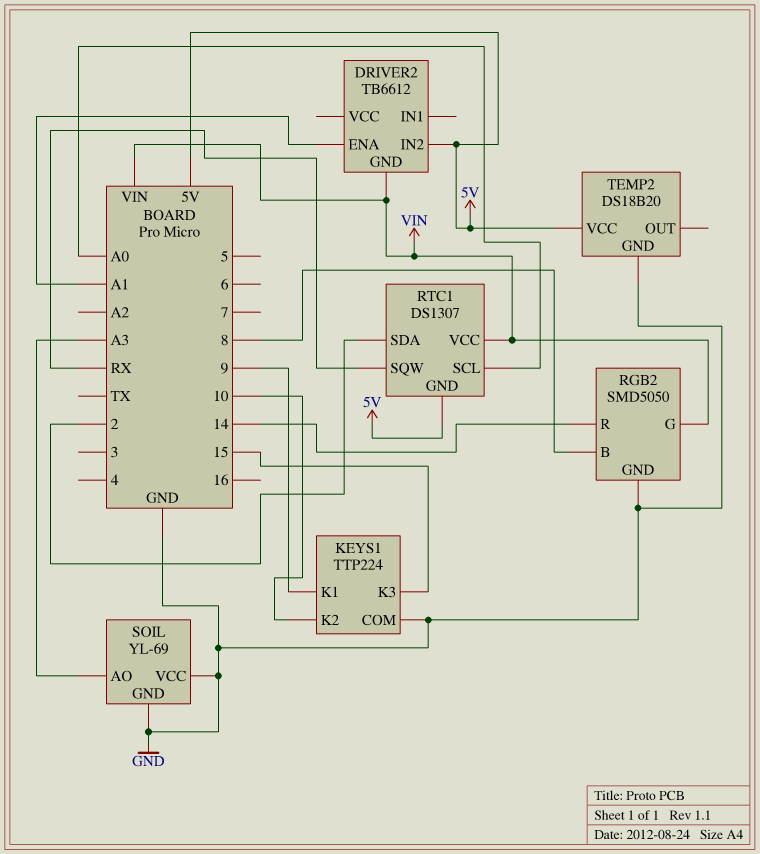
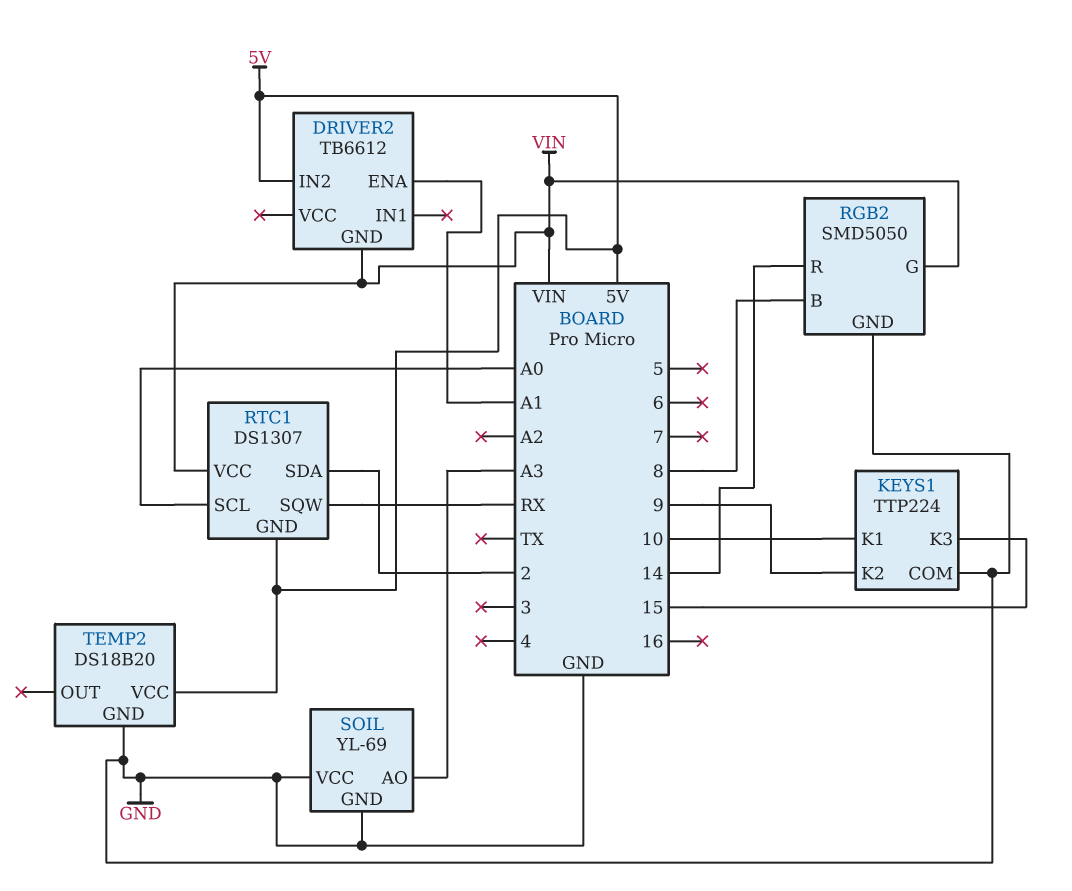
KEYS1 pin K1: 9 -> 10
KEYS1 pin K2: 10 -> 9

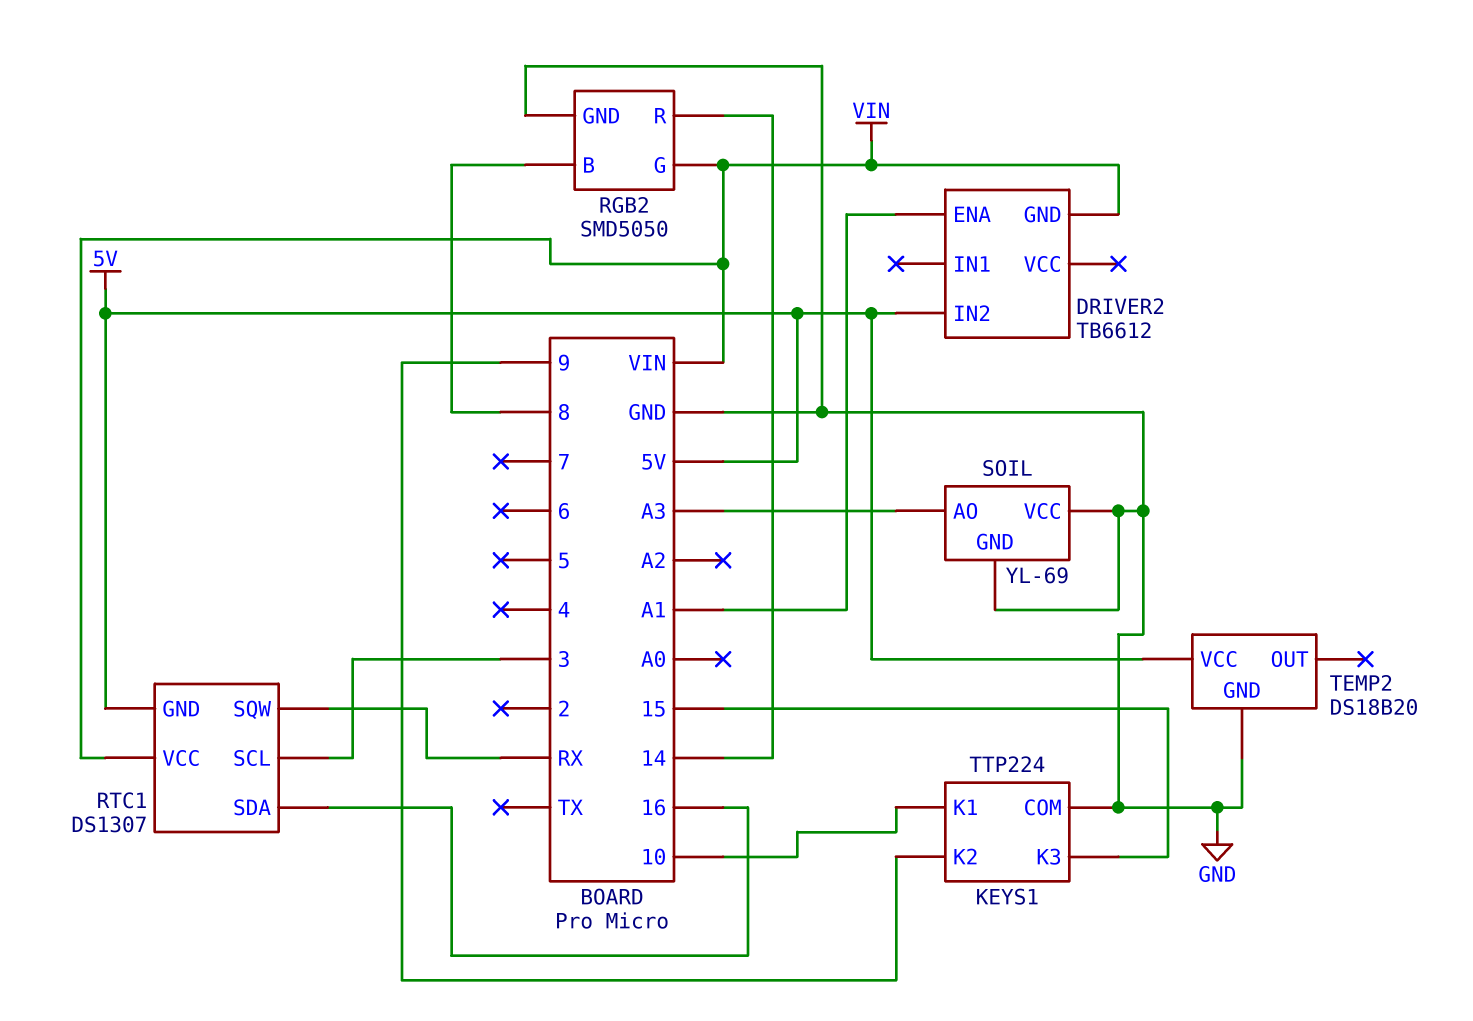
RTC1 pin SCL: A0 -> 3
RTC1 pin SDA: 2 -> 16

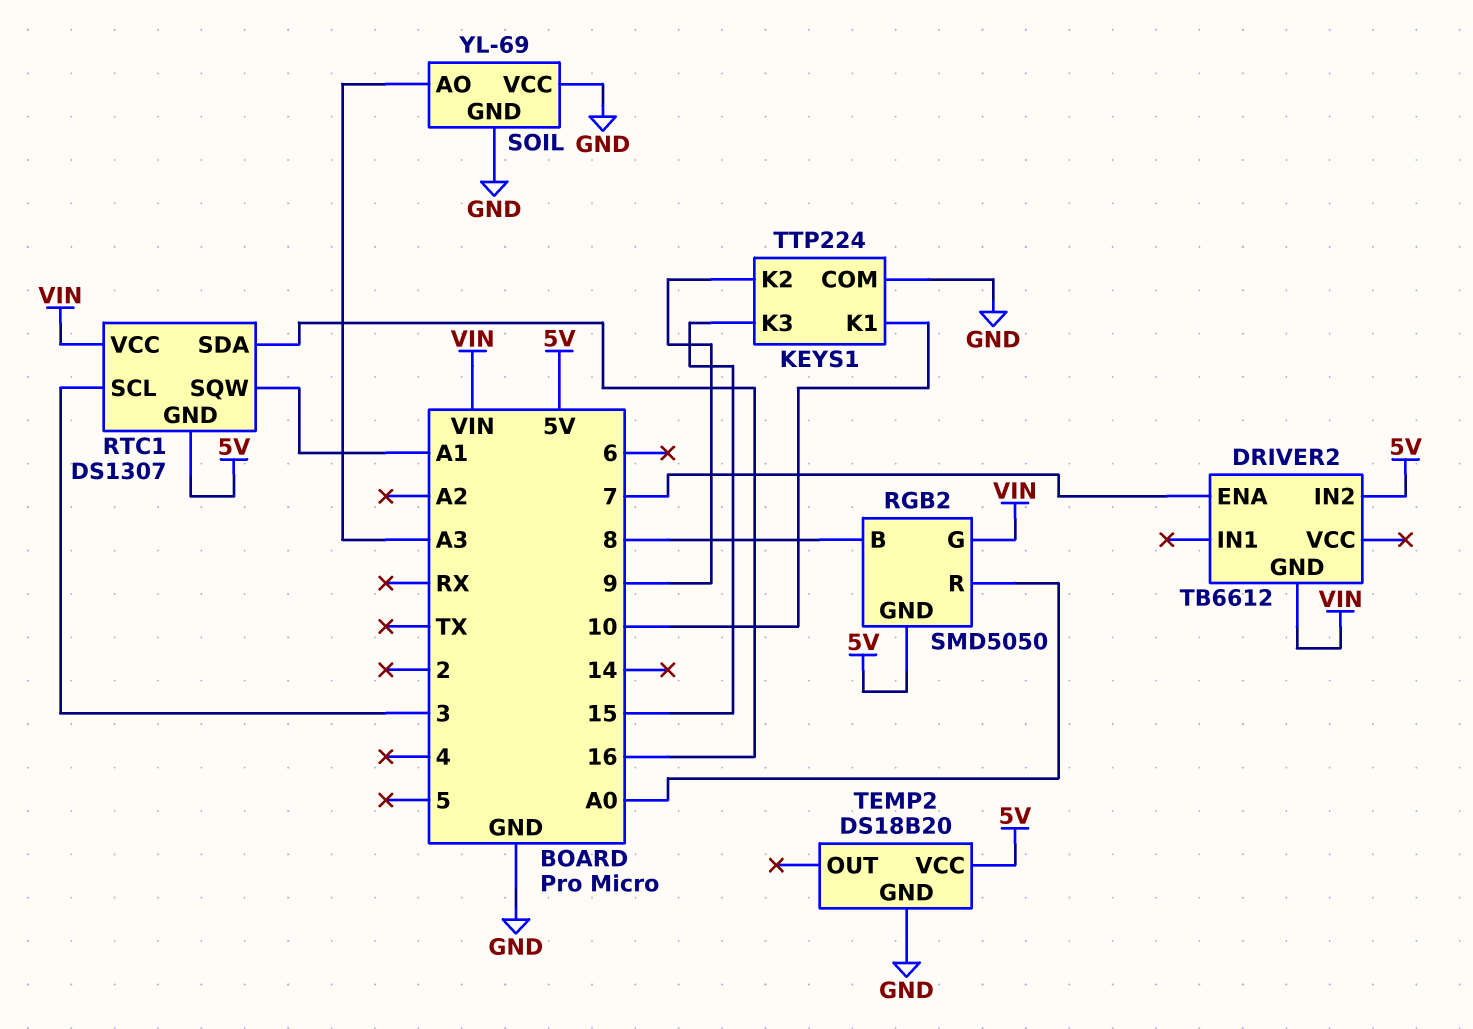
DRIVER2 pin ENA: A1 -> 7
RGB2 pin GND: GND -> 5V
RGB2 pin R: 14 -> A0
RTC1 pin SQW: RX -> A1

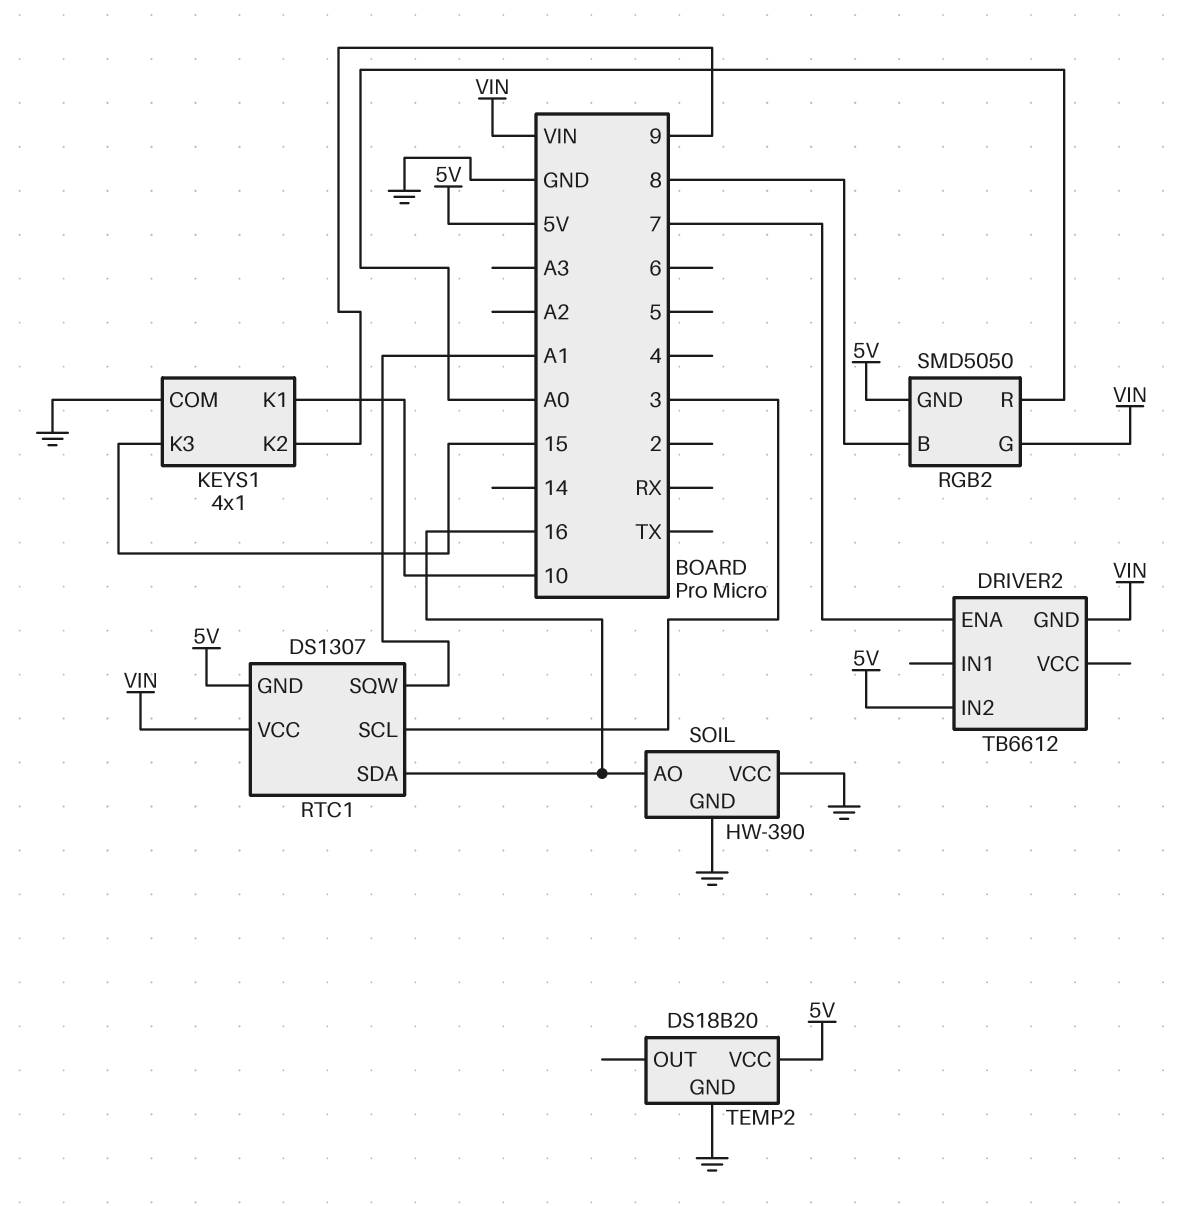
KEYS1: TTP224 -> 4x1
SOIL: YL-69 -> HW-390
SOIL pin AO: A3 -> 16

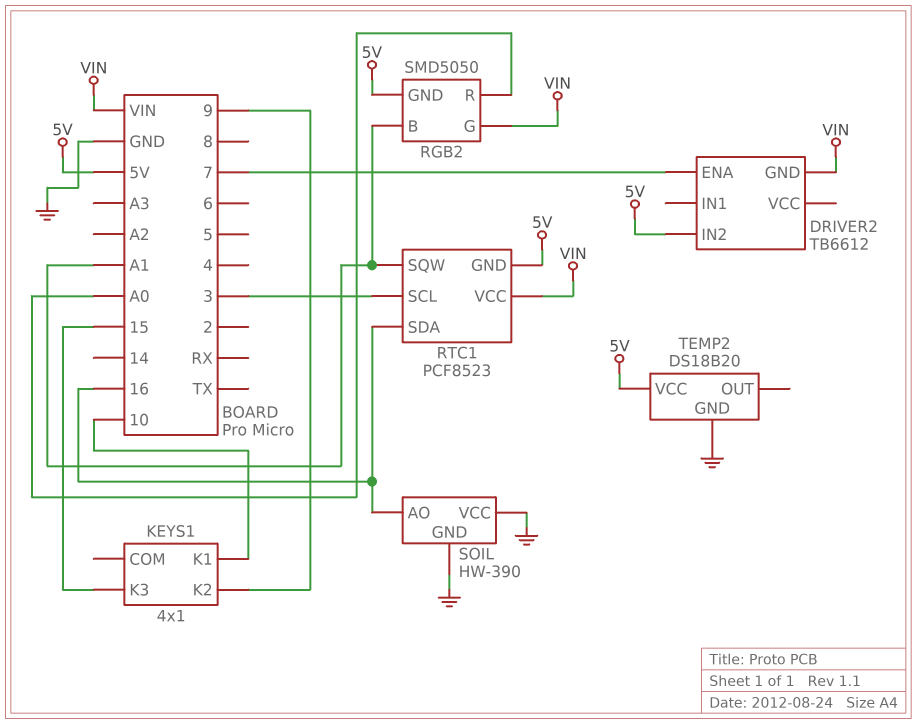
KEYS1 pin COM: GND -> none
RGB2 pin B: 8 -> A1
RTC1: DS1307 -> PCF8523

